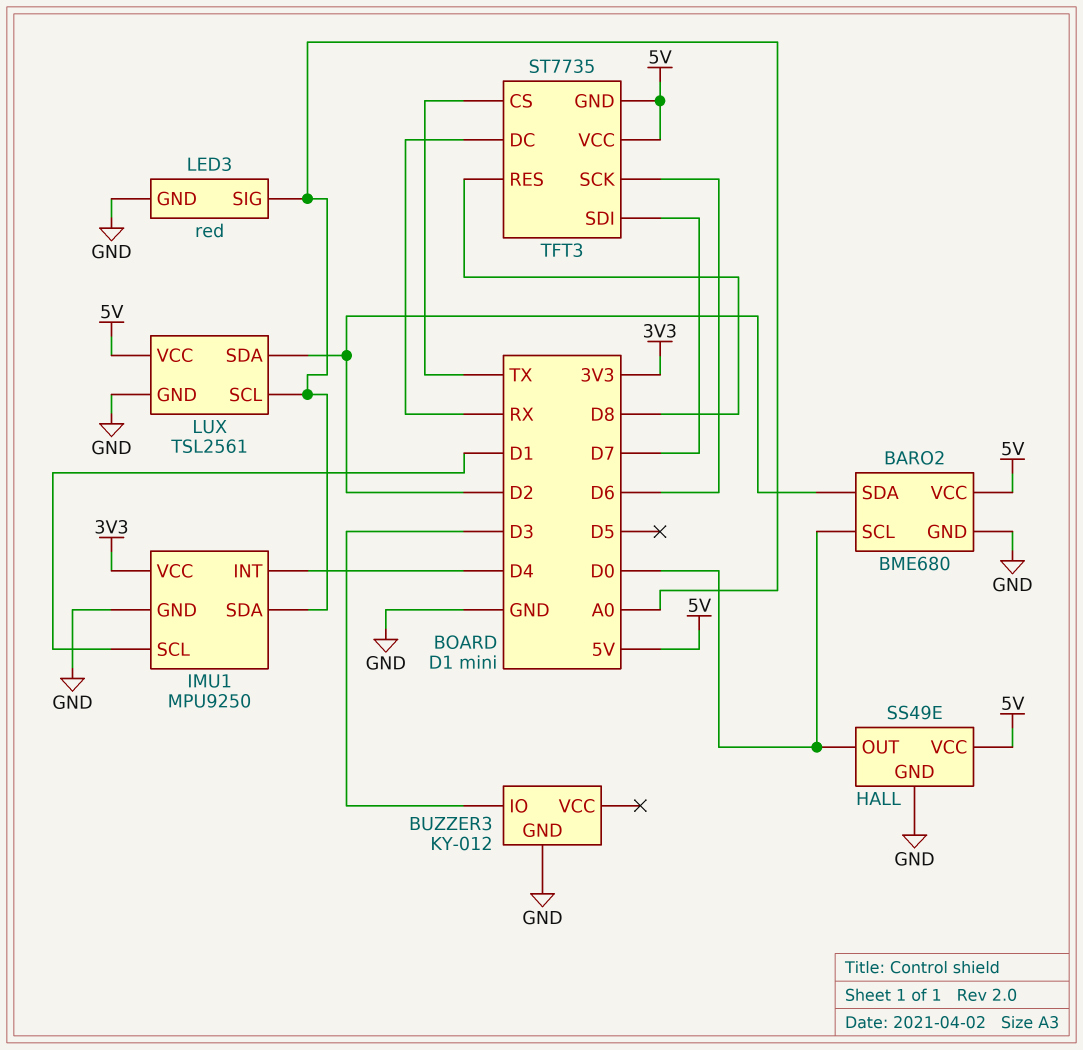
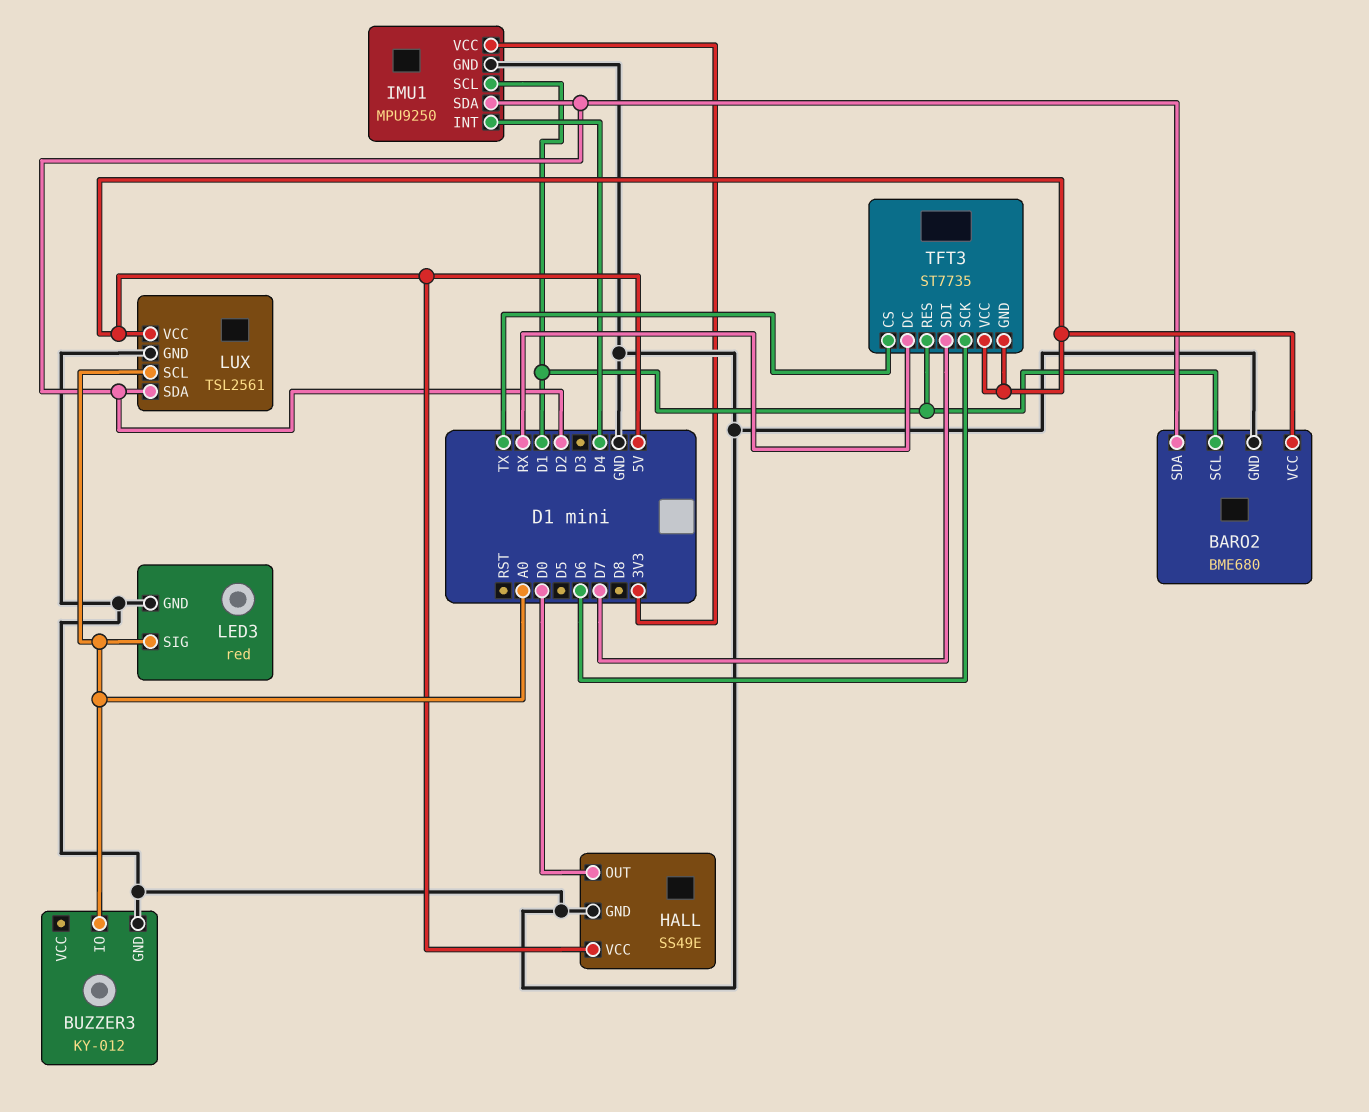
BARO2 pin SCL: D0 -> D1
BUZZER3 pin IO: D3 -> A0
IMU1 pin SDA: A0 -> D2
TFT3 pin RES: D8 -> D1

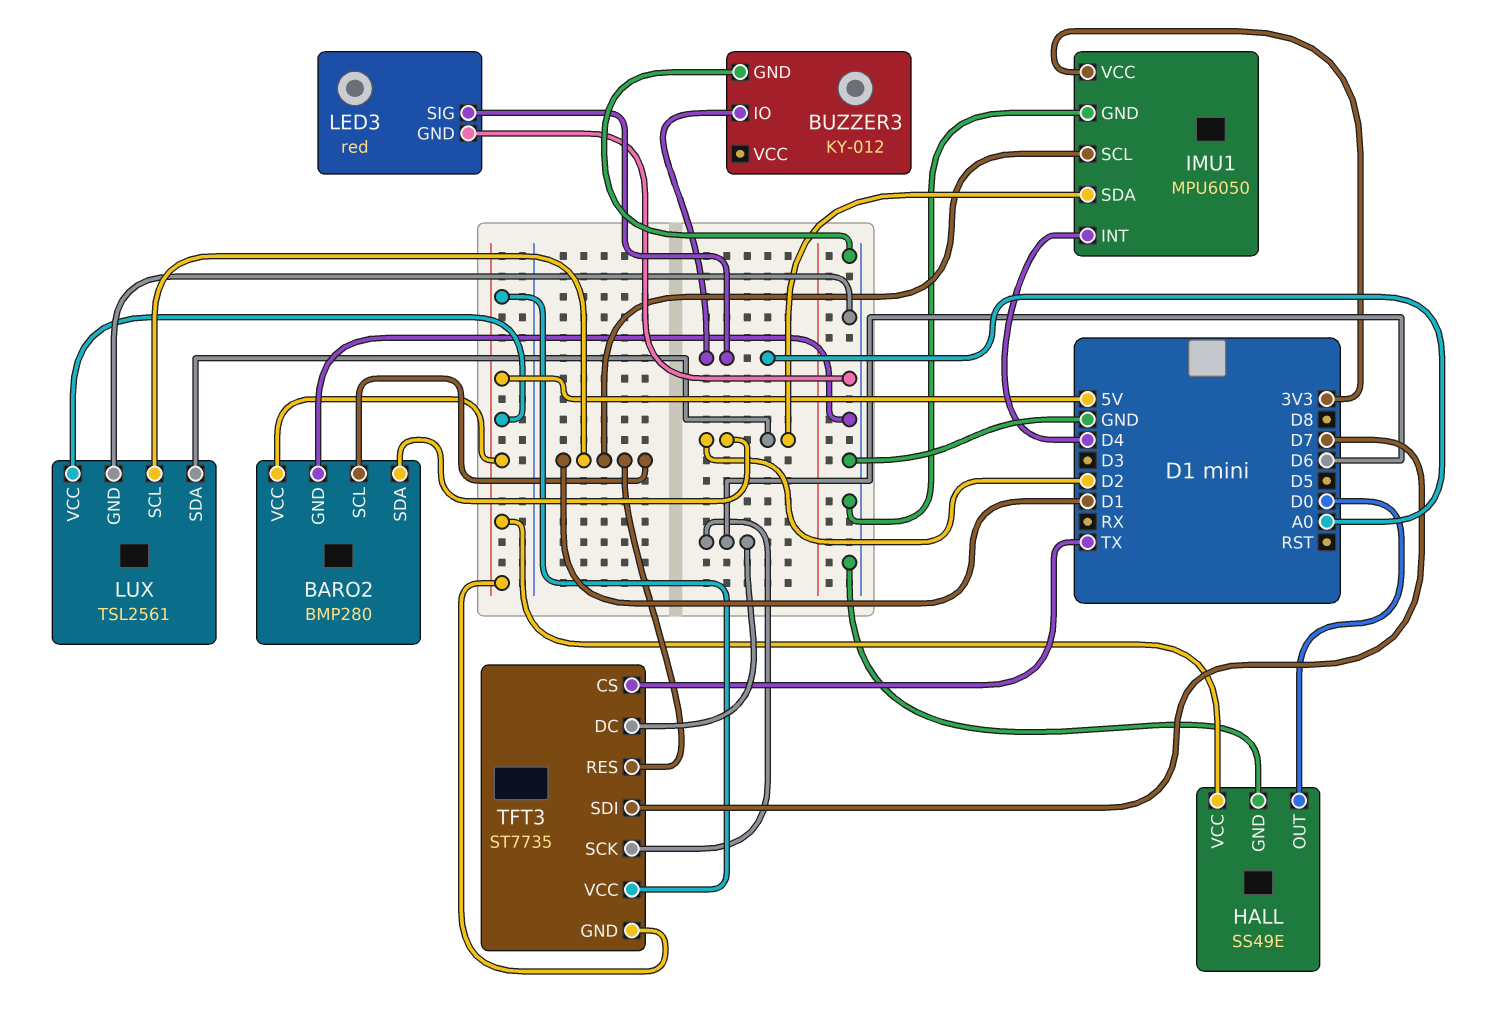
BARO2: BME680 -> BMP280
IMU1: MPU9250 -> MPU6050
LUX pin SCL: A0 -> D1
TFT3 pin DC: RX -> D6

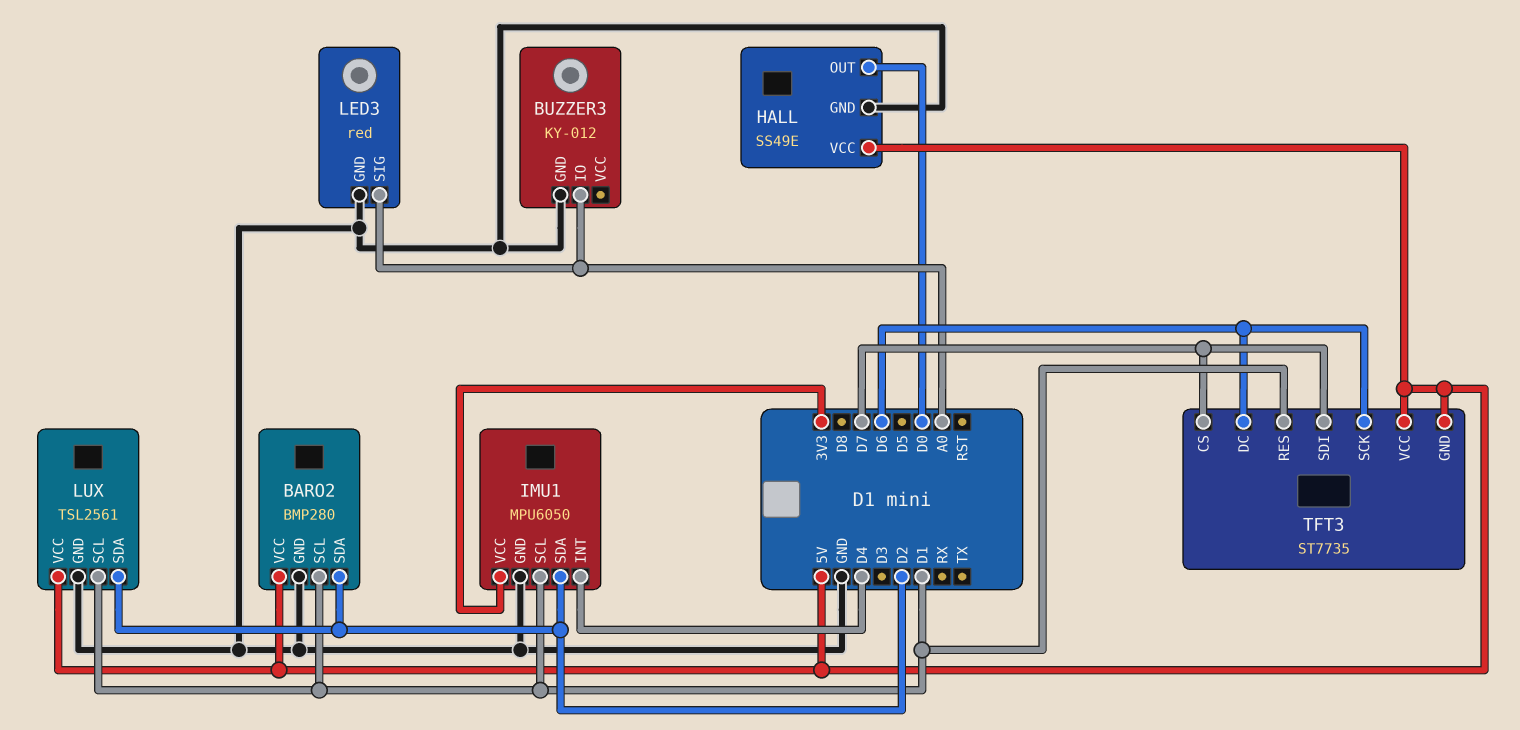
TFT3 pin CS: TX -> D7

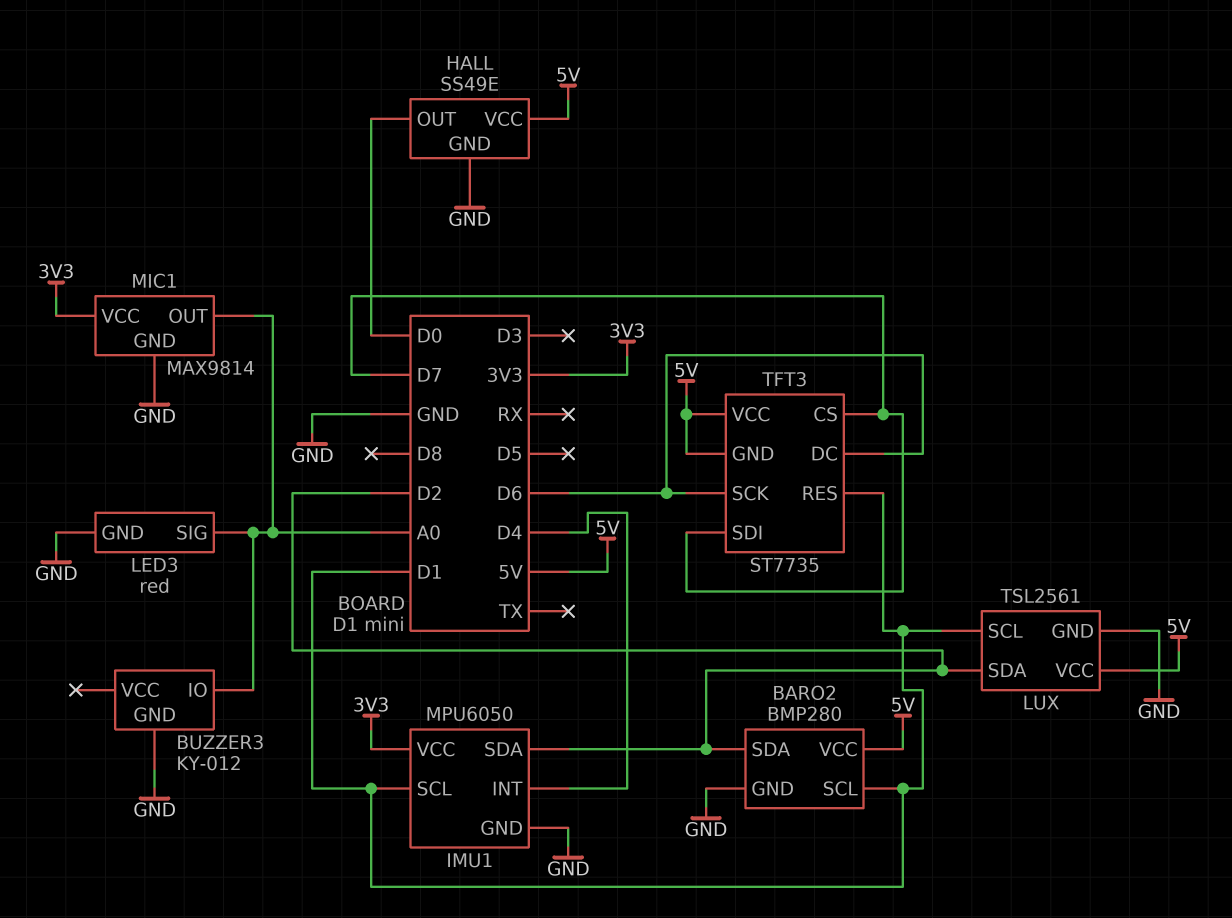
MIC1: none -> MAX9814
MIC1 pin GND: none -> GND
MIC1 pin OUT: none -> A0
MIC1 pin VCC: none -> 3V3

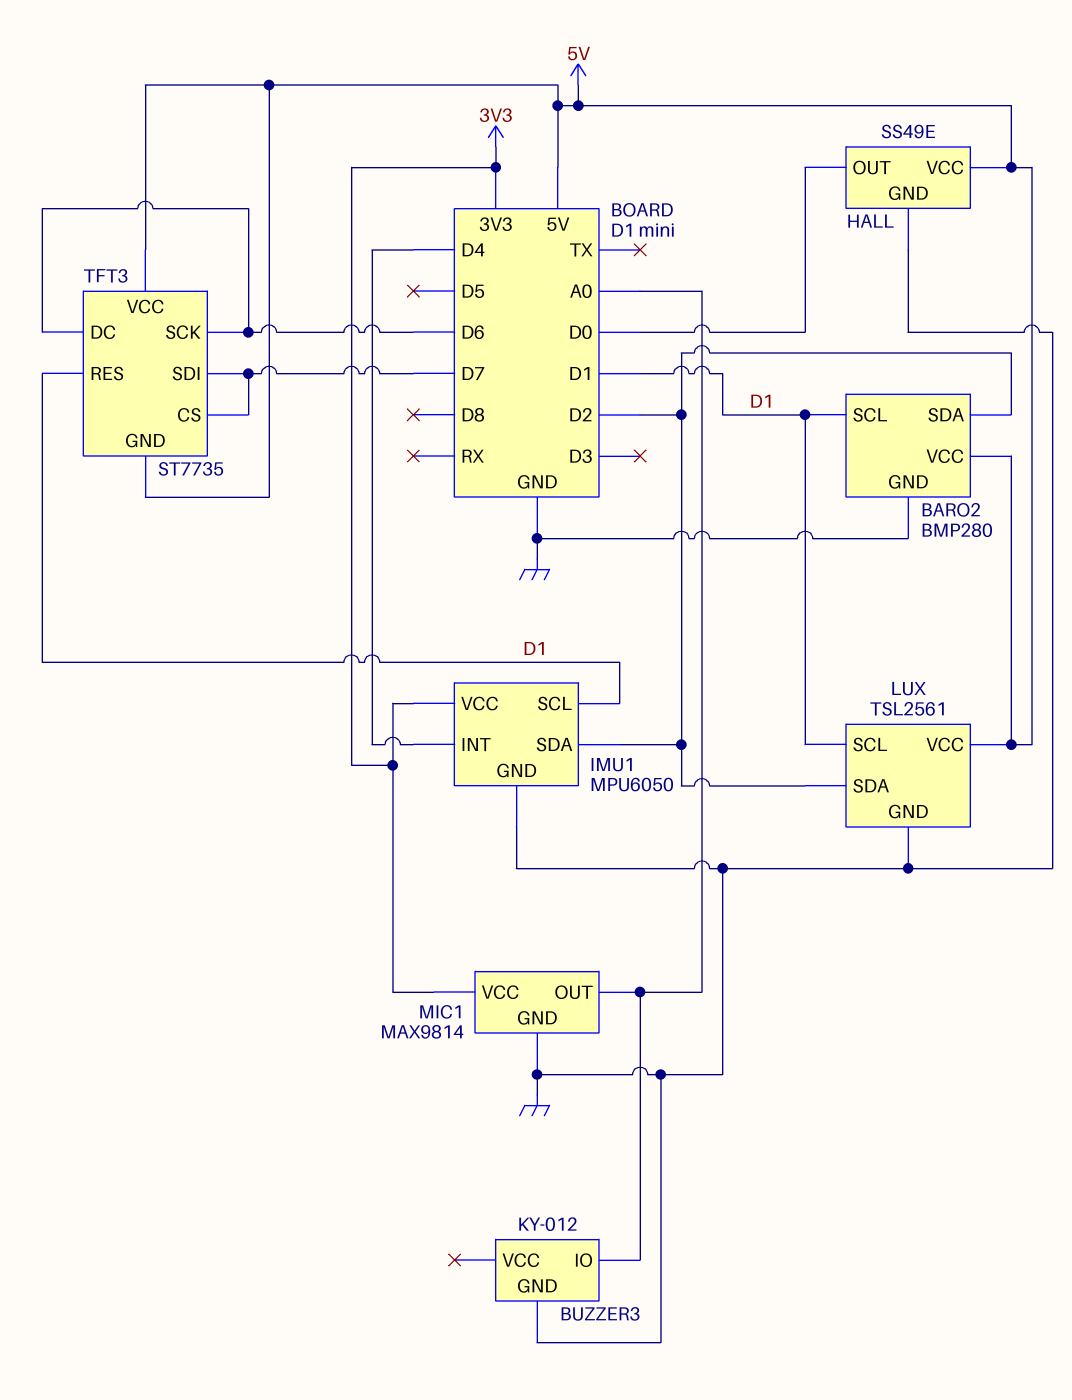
LED3: red -> none
LED3 pin GND: GND -> none
LED3 pin SIG: A0 -> none

